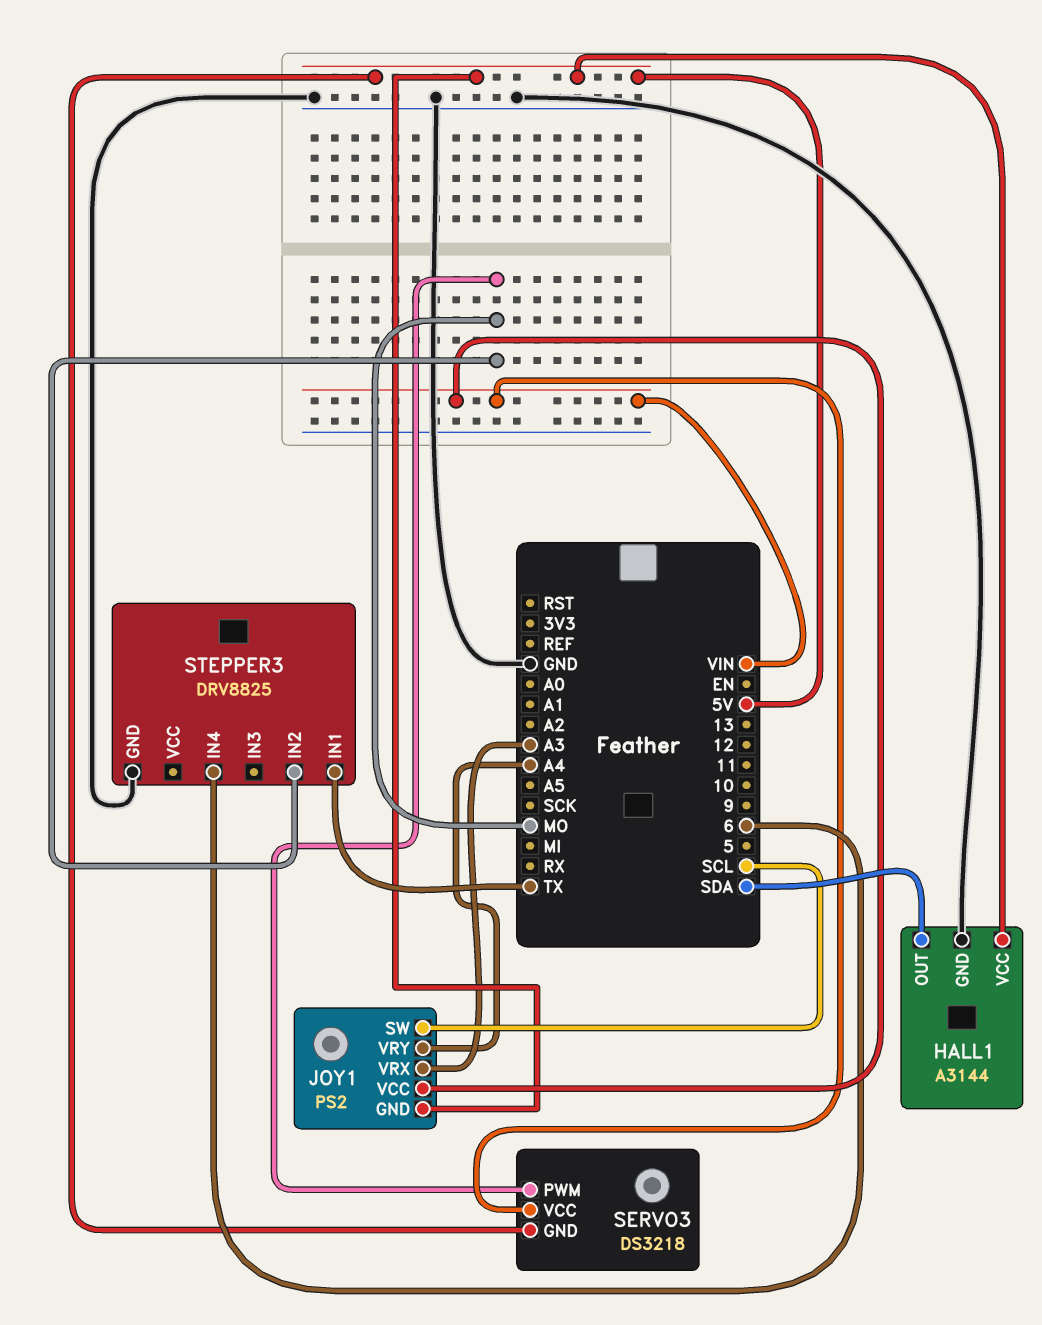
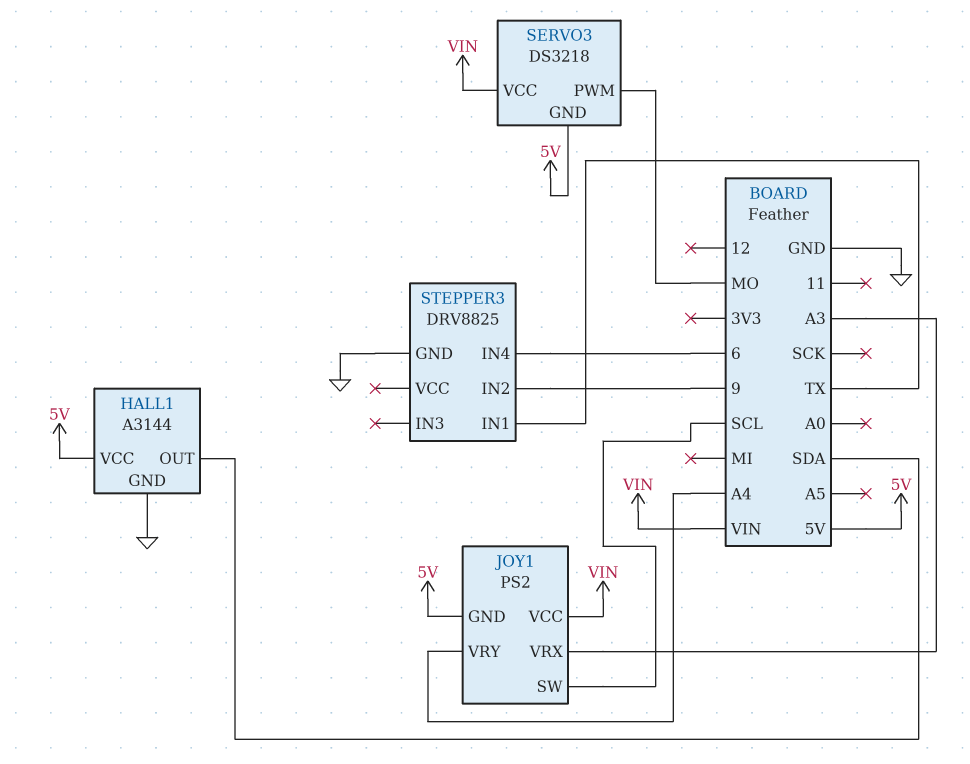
STEPPER3 pin IN2: MO -> 9

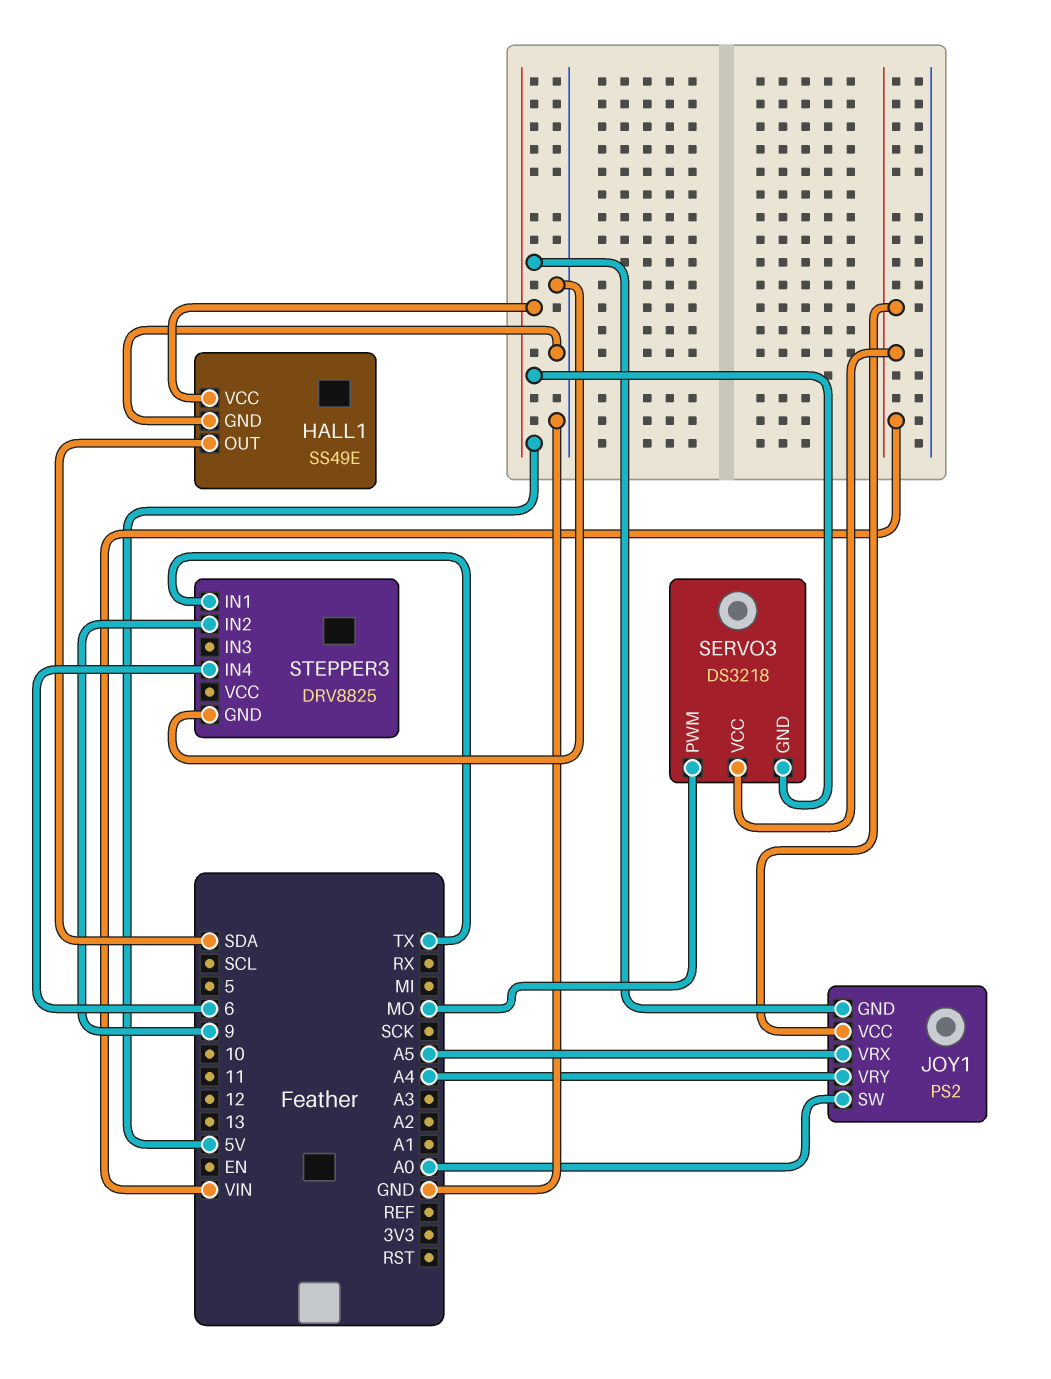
HALL1: A3144 -> SS49E
JOY1 pin SW: SCL -> A0
JOY1 pin VRX: A3 -> A5

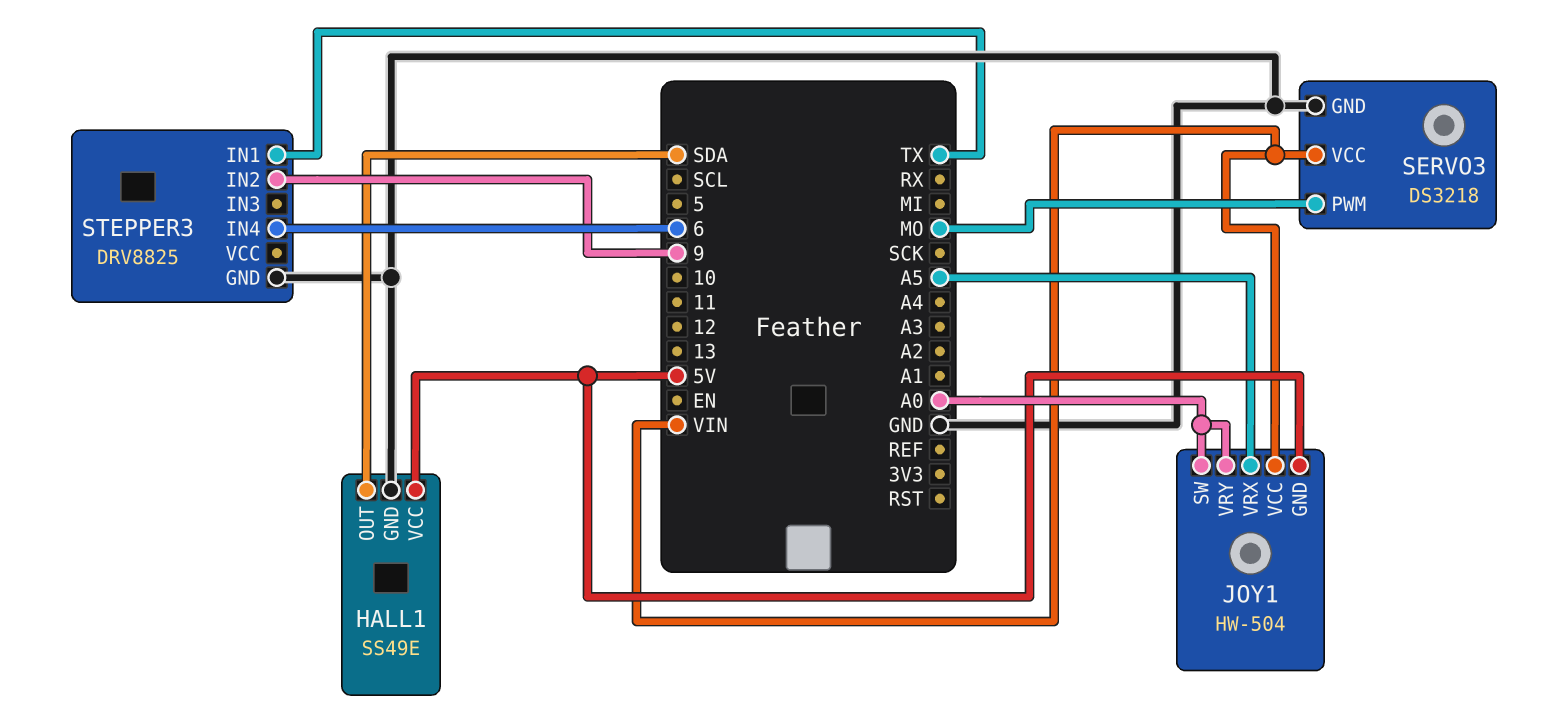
JOY1: PS2 -> HW-504
JOY1 pin VRY: A4 -> A0
SERVO3 pin GND: 5V -> GND

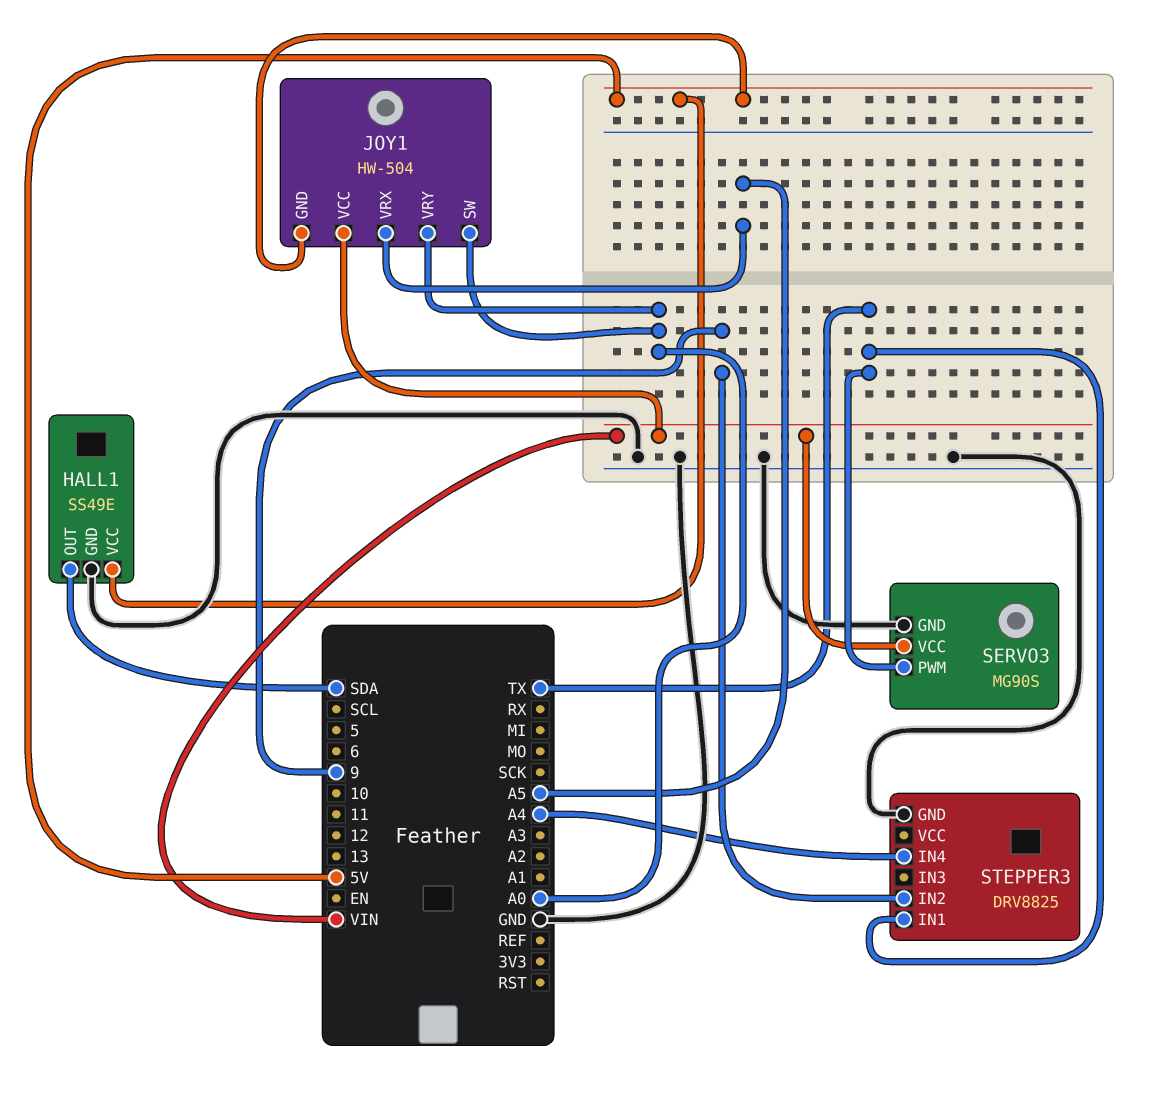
SERVO3: DS3218 -> MG90S
SERVO3 pin PWM: MO -> TX
STEPPER3 pin IN4: 6 -> A4

